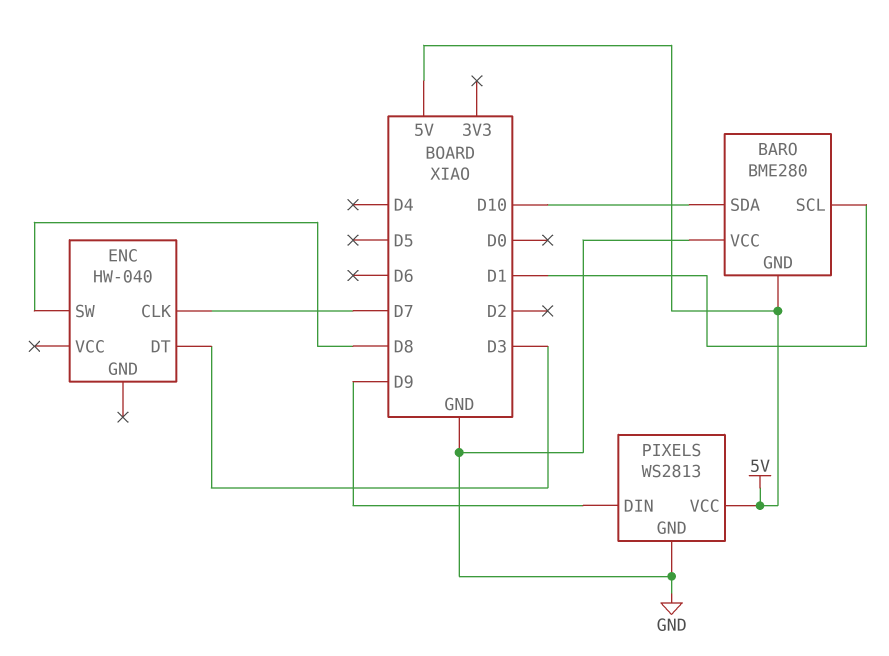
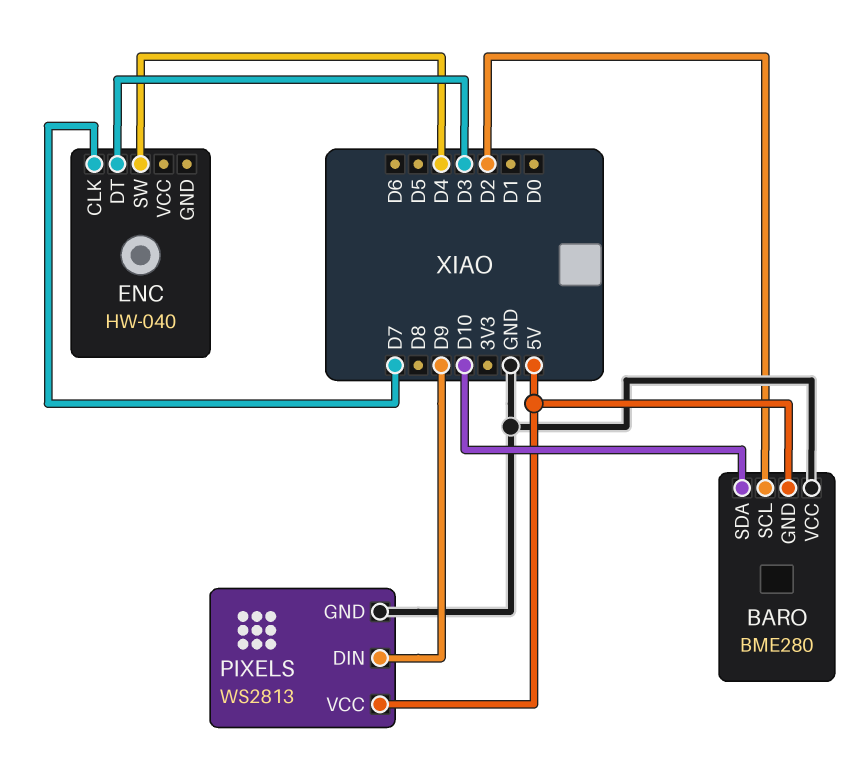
BARO pin SCL: D1 -> D2
ENC pin SW: D8 -> D4

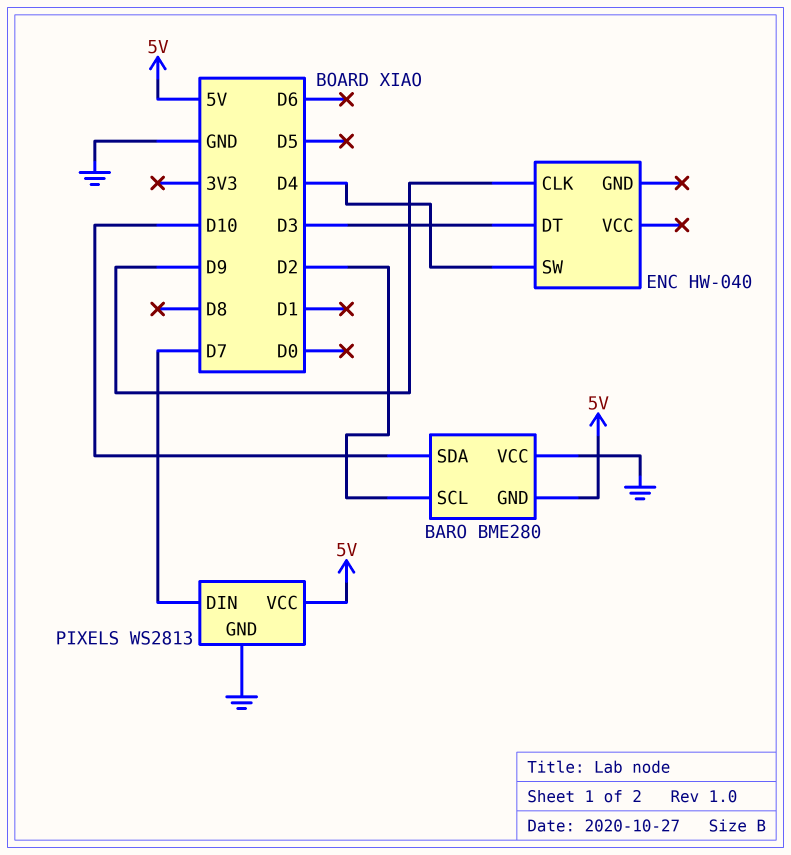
ENC pin CLK: D7 -> D9
PIXELS pin DIN: D9 -> D7

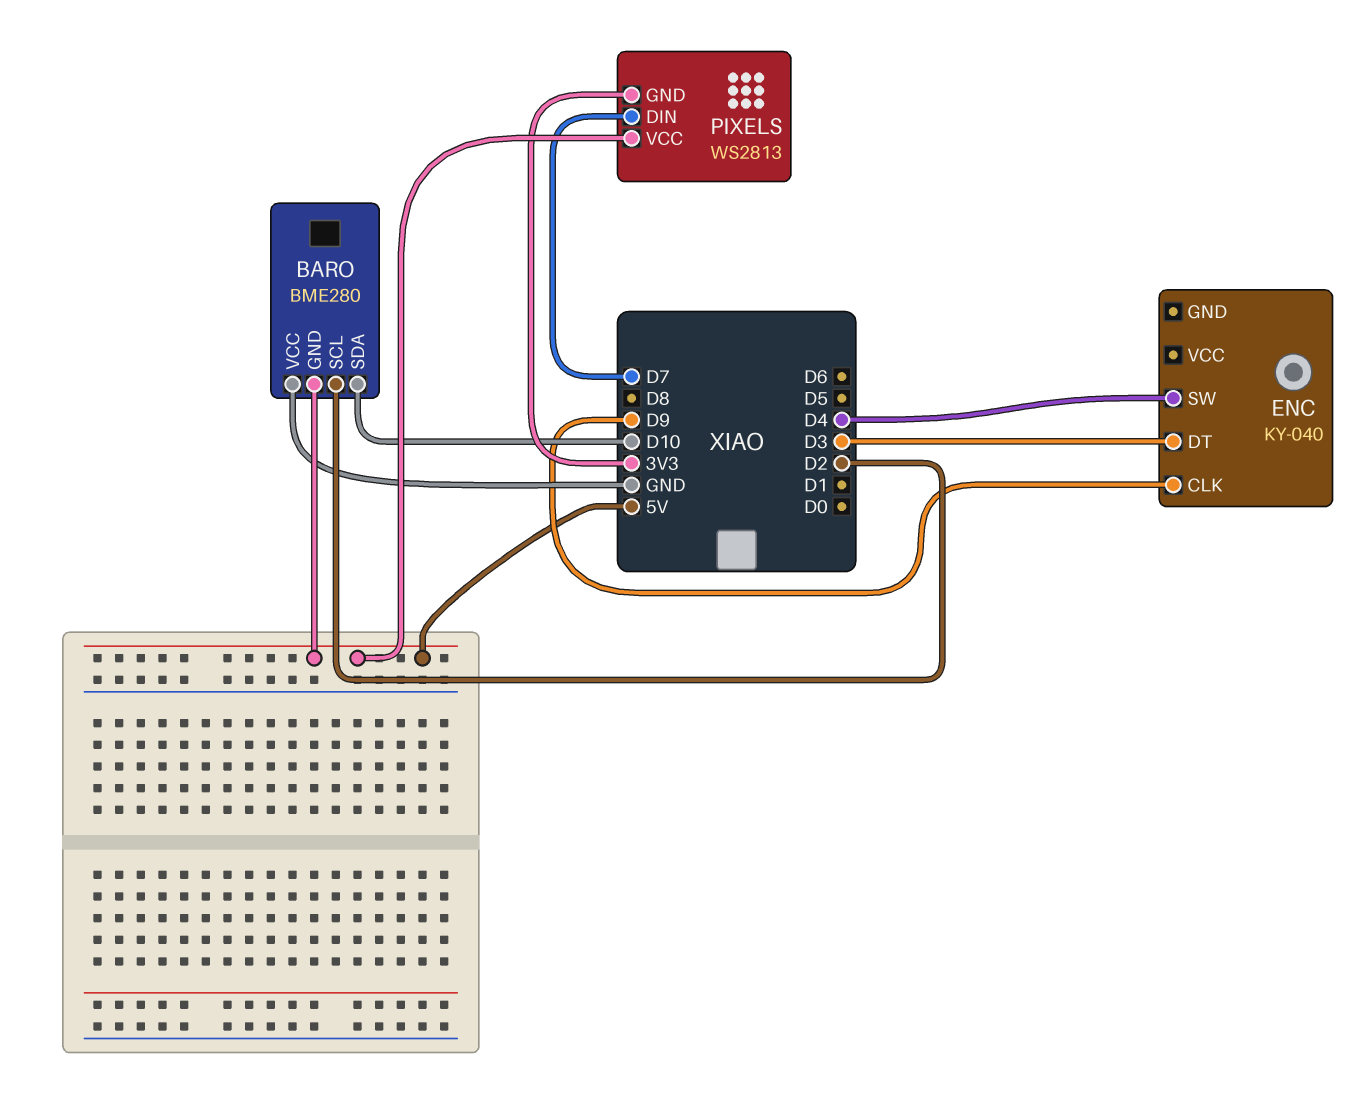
ENC: HW-040 -> KY-040
PIXELS pin GND: GND -> 3V3

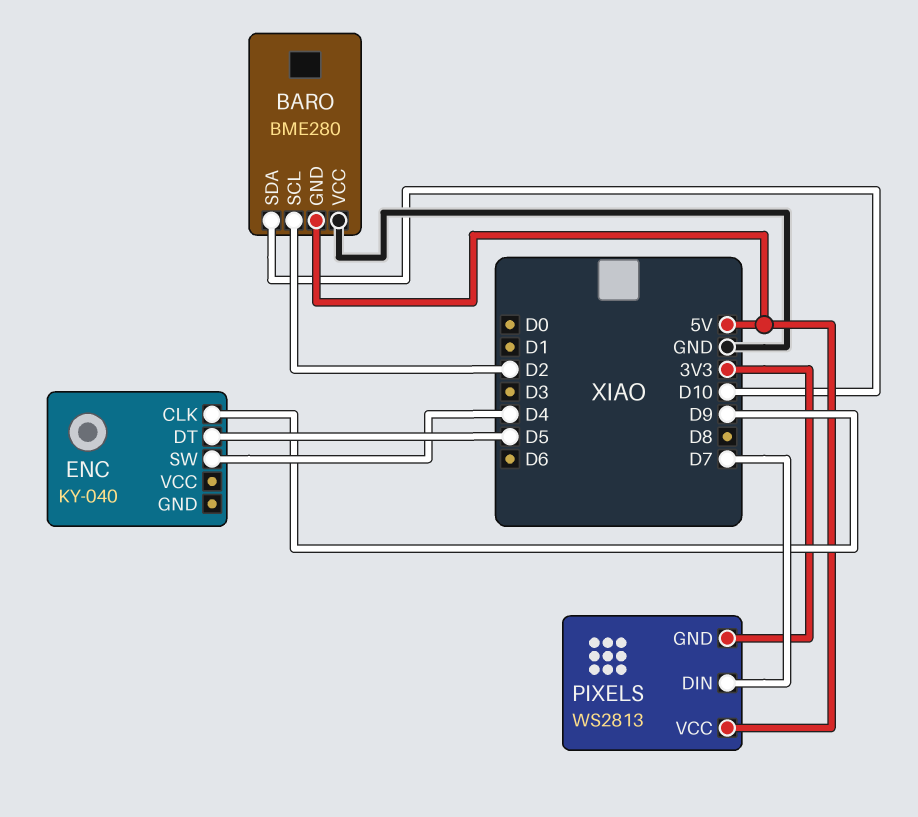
ENC pin DT: D3 -> D5

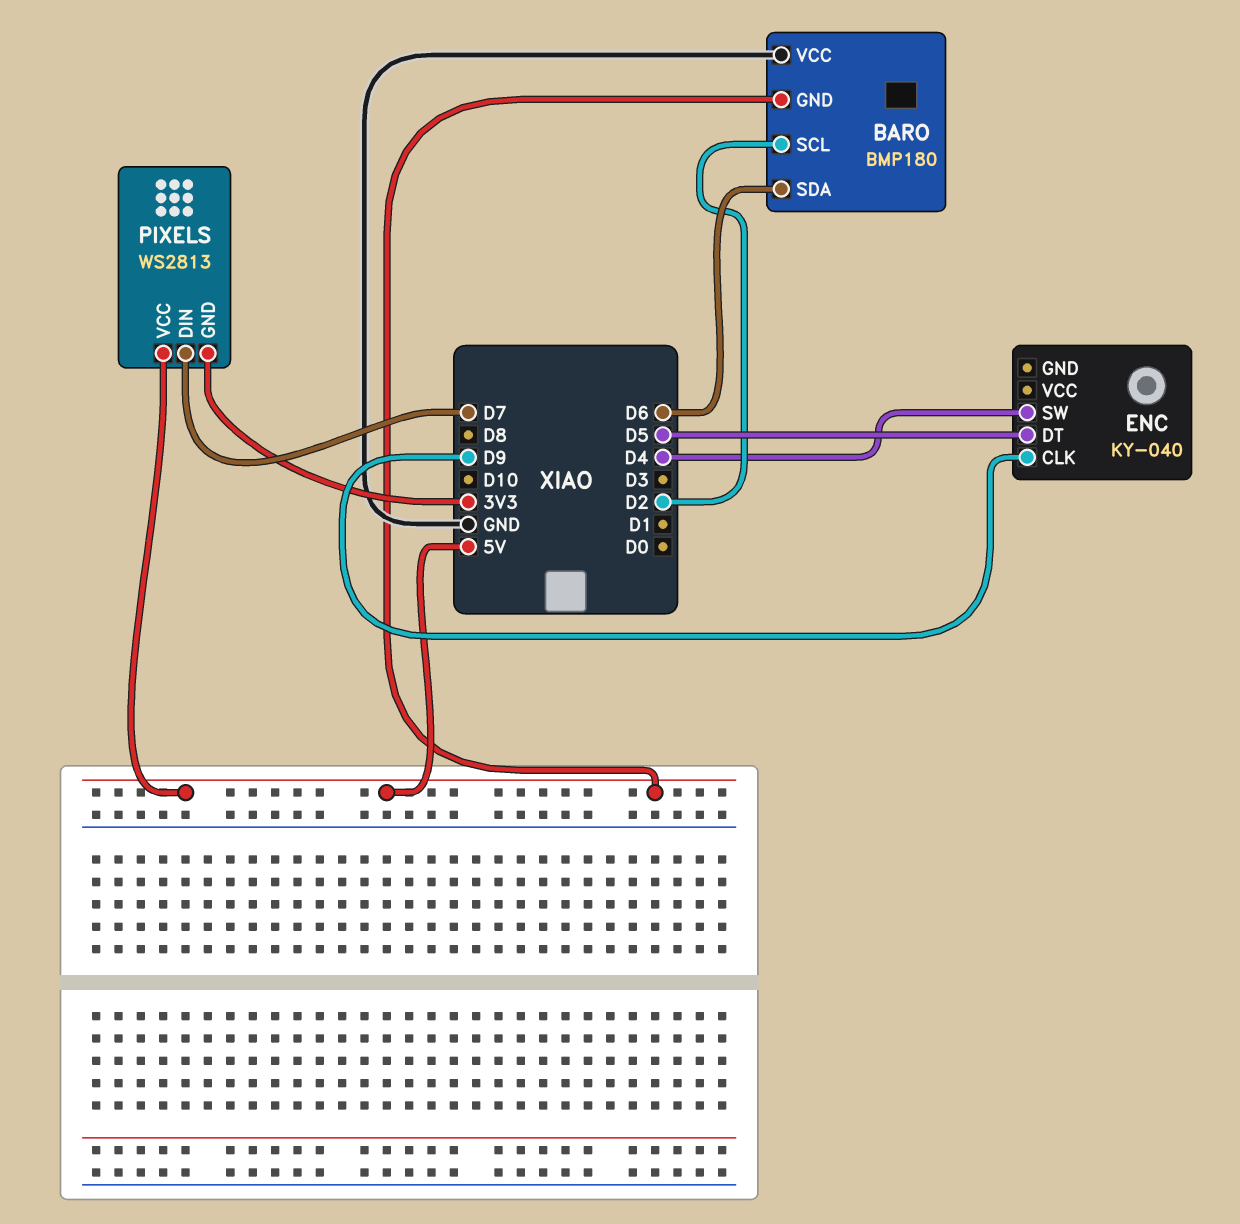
BARO: BME280 -> BMP180
BARO pin SDA: D10 -> D6

